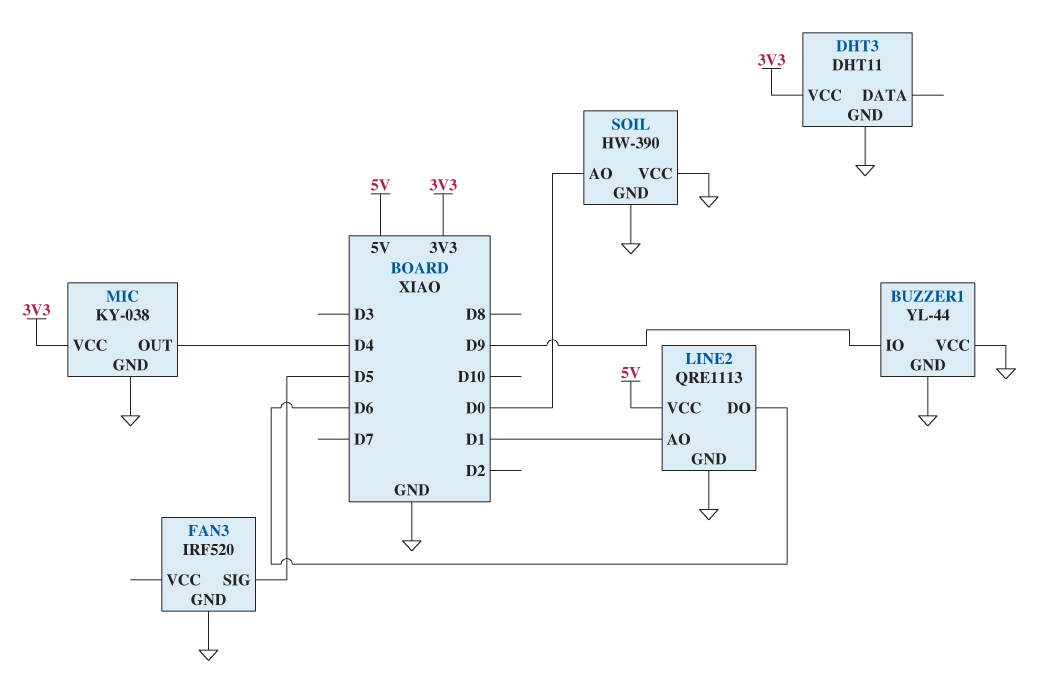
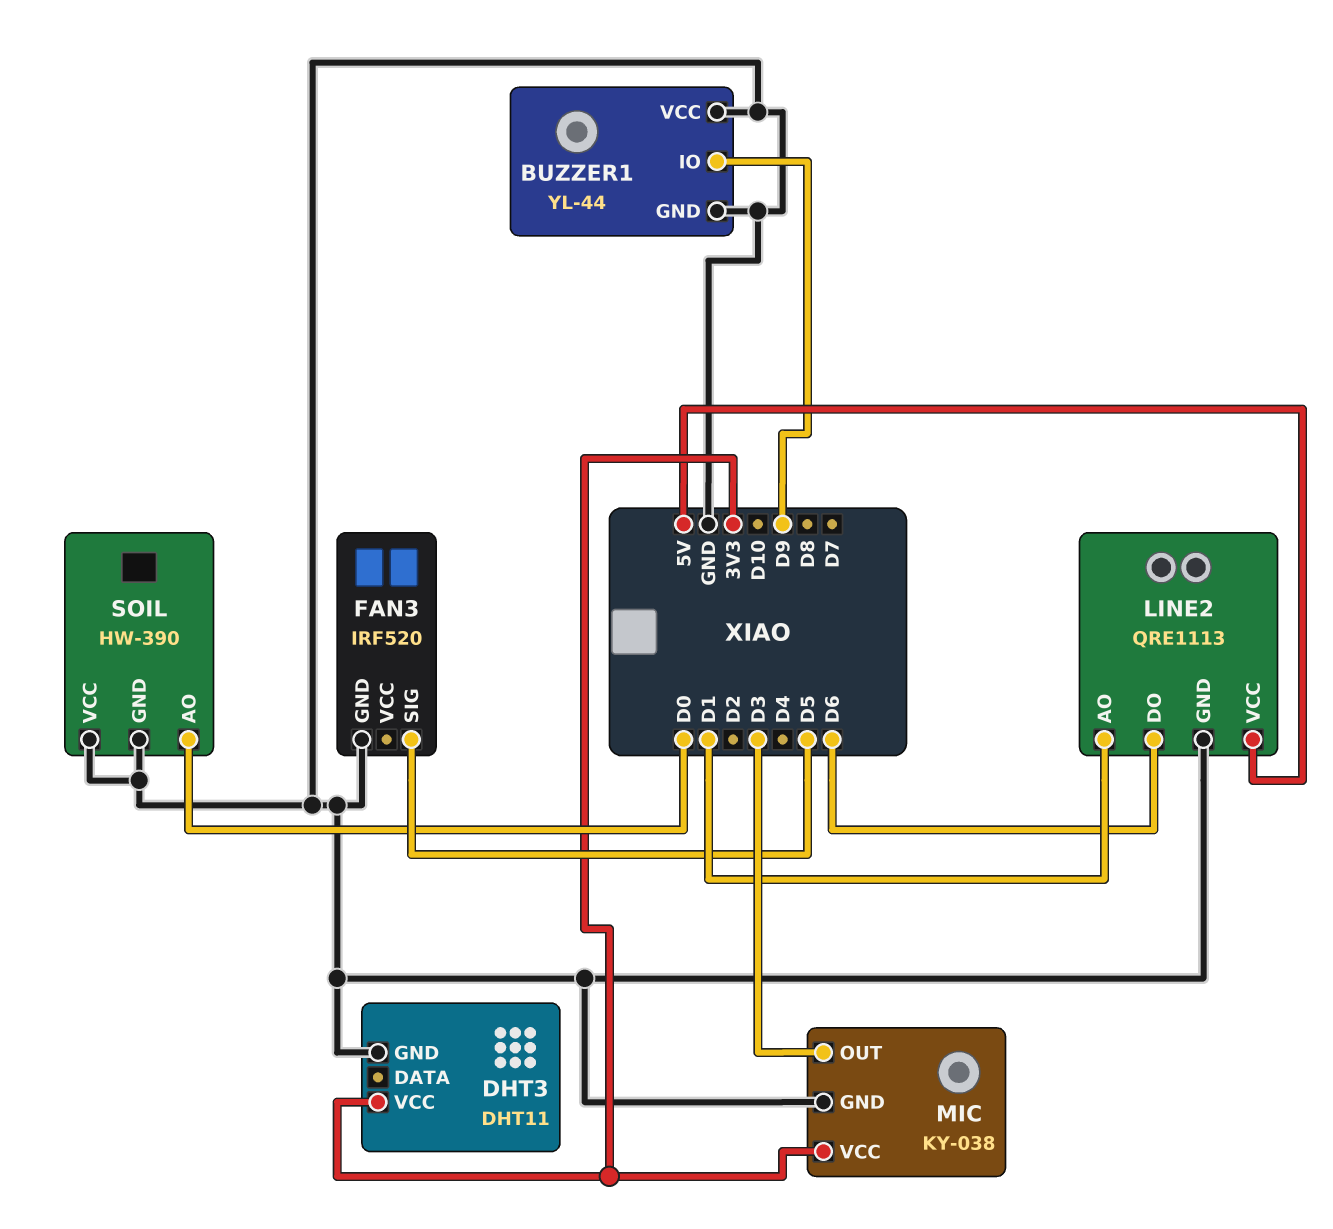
MIC pin OUT: D4 -> D3

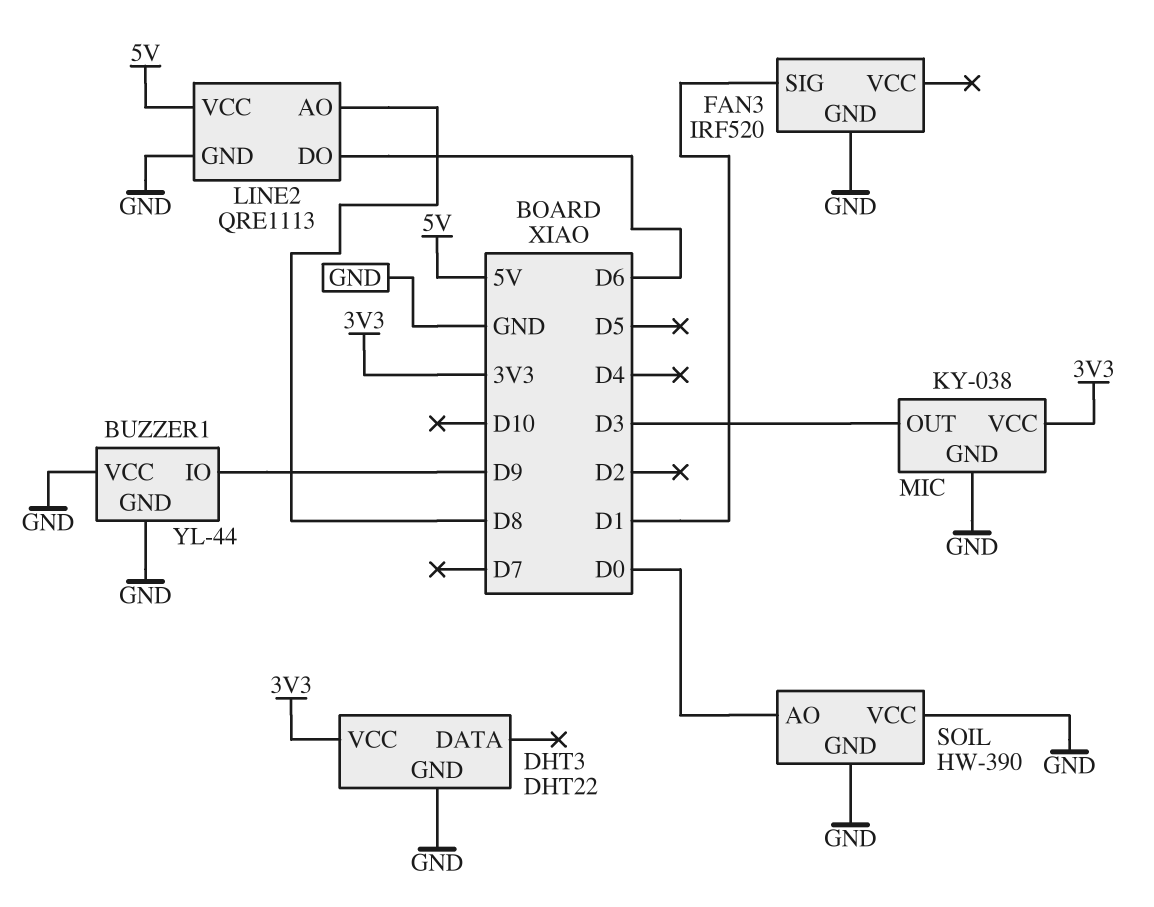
DHT3: DHT11 -> DHT22
FAN3 pin SIG: D5 -> D1
LINE2 pin AO: D1 -> D8

